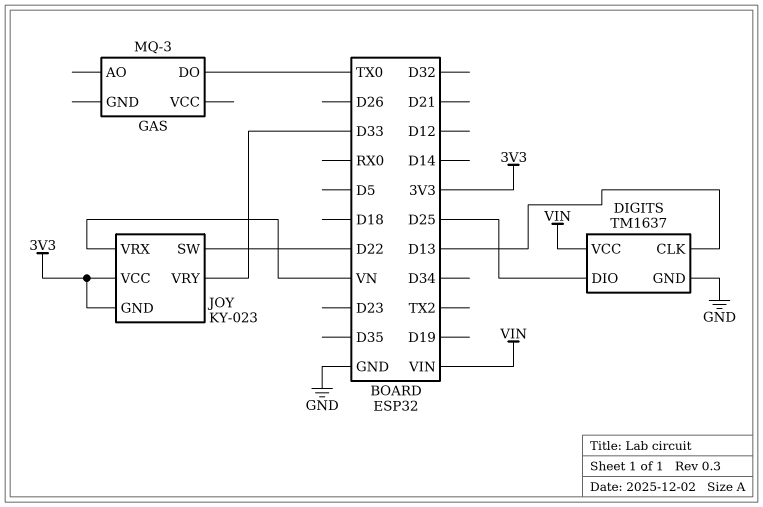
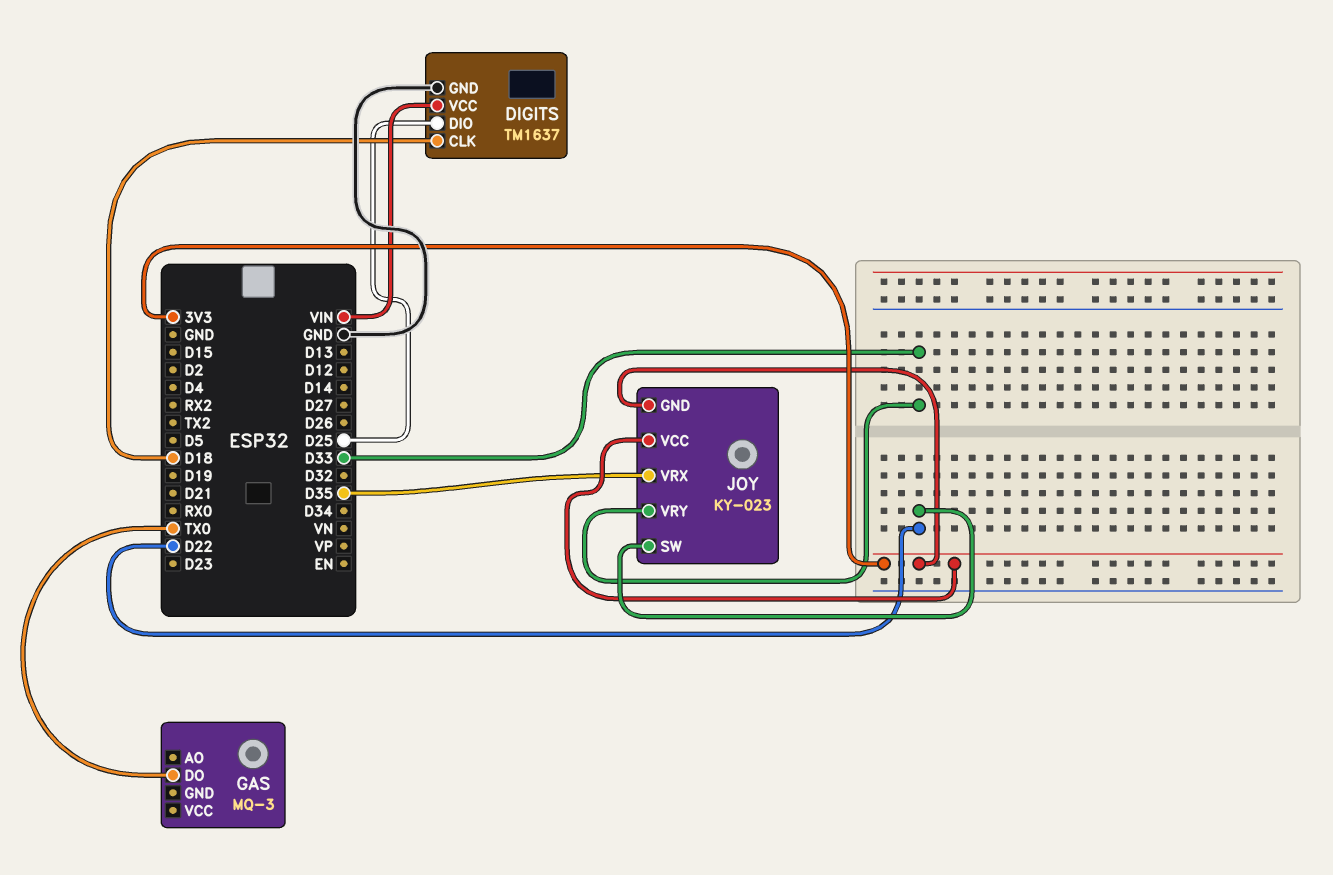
DIGITS pin CLK: D13 -> D18
JOY pin VRX: VN -> D35

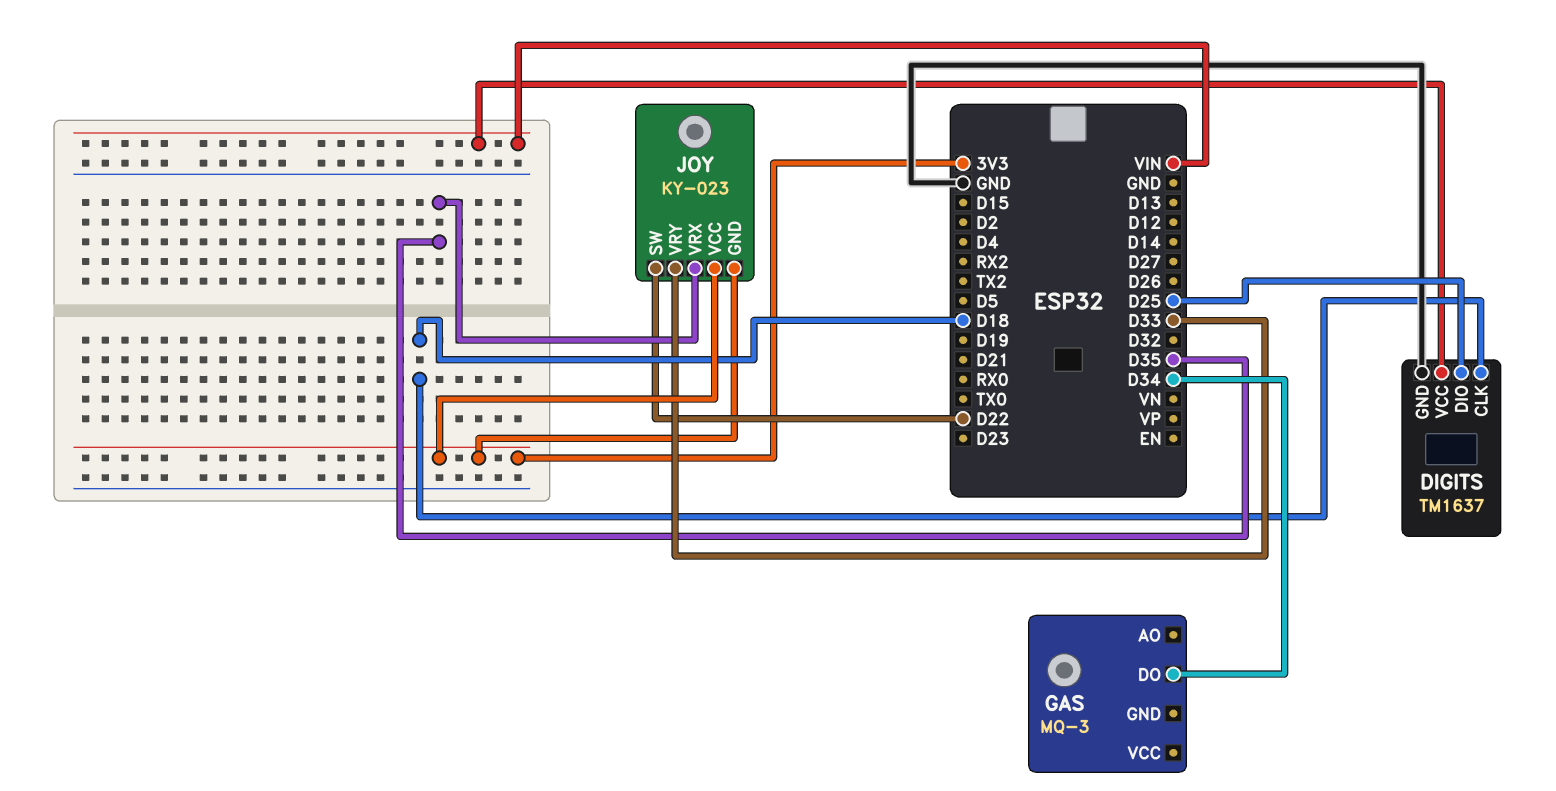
GAS pin DO: TX0 -> D34

